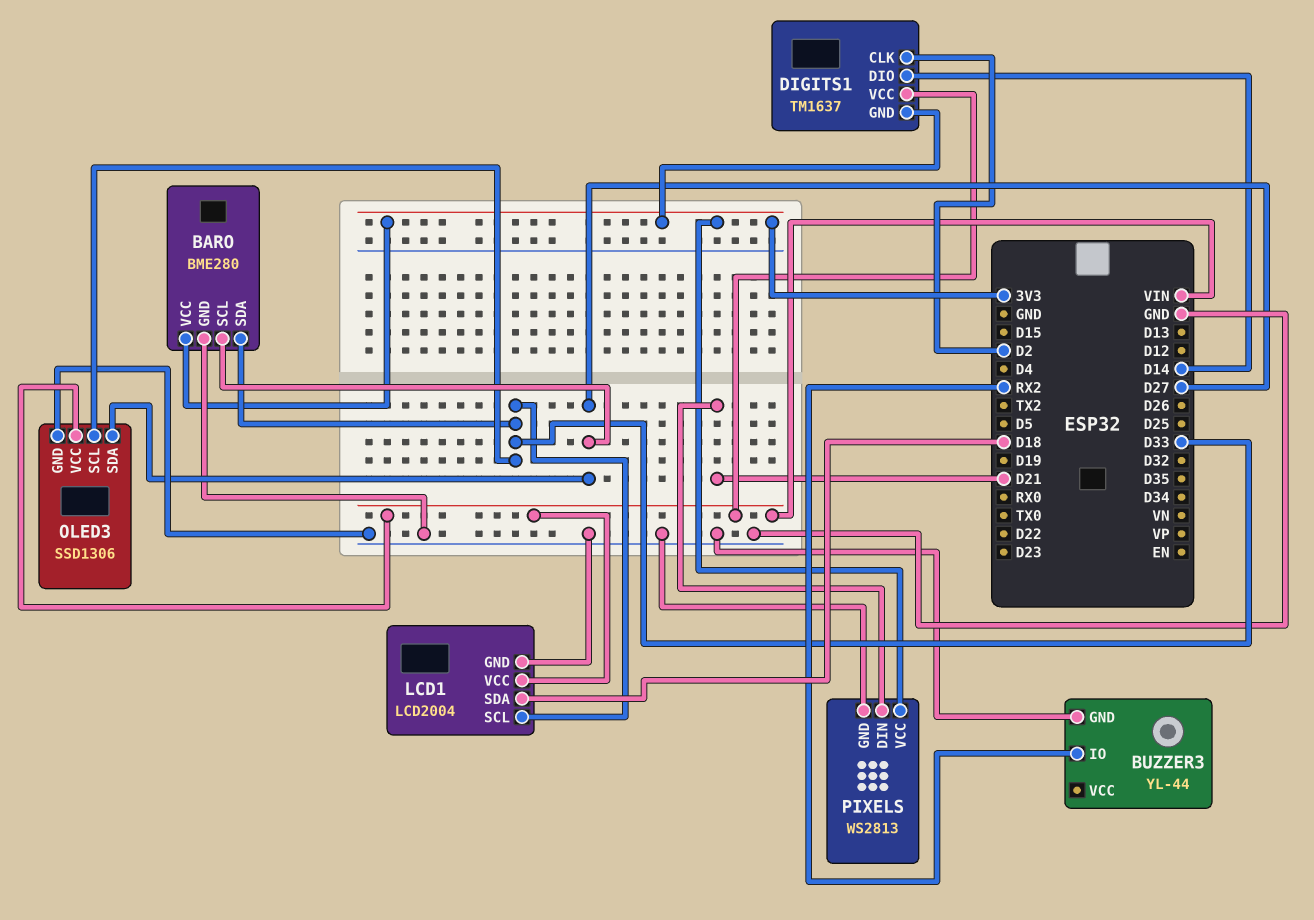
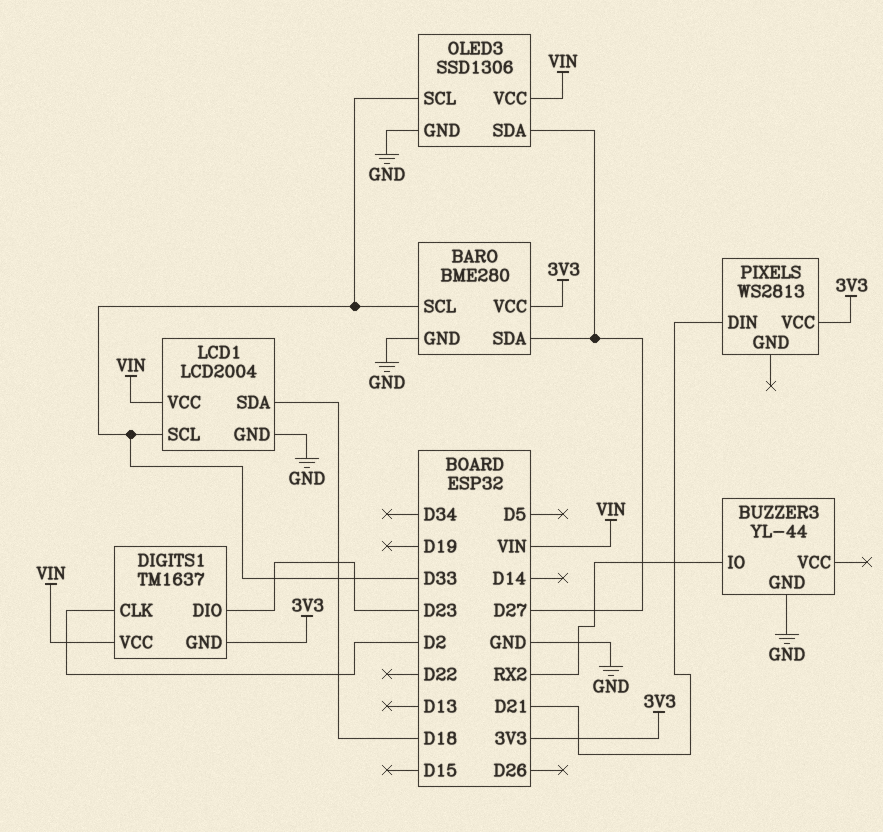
BARO pin SCL: D27 -> D33
BARO pin SDA: D33 -> D27
DIGITS1 pin DIO: D14 -> D23
PIXELS pin GND: GND -> none

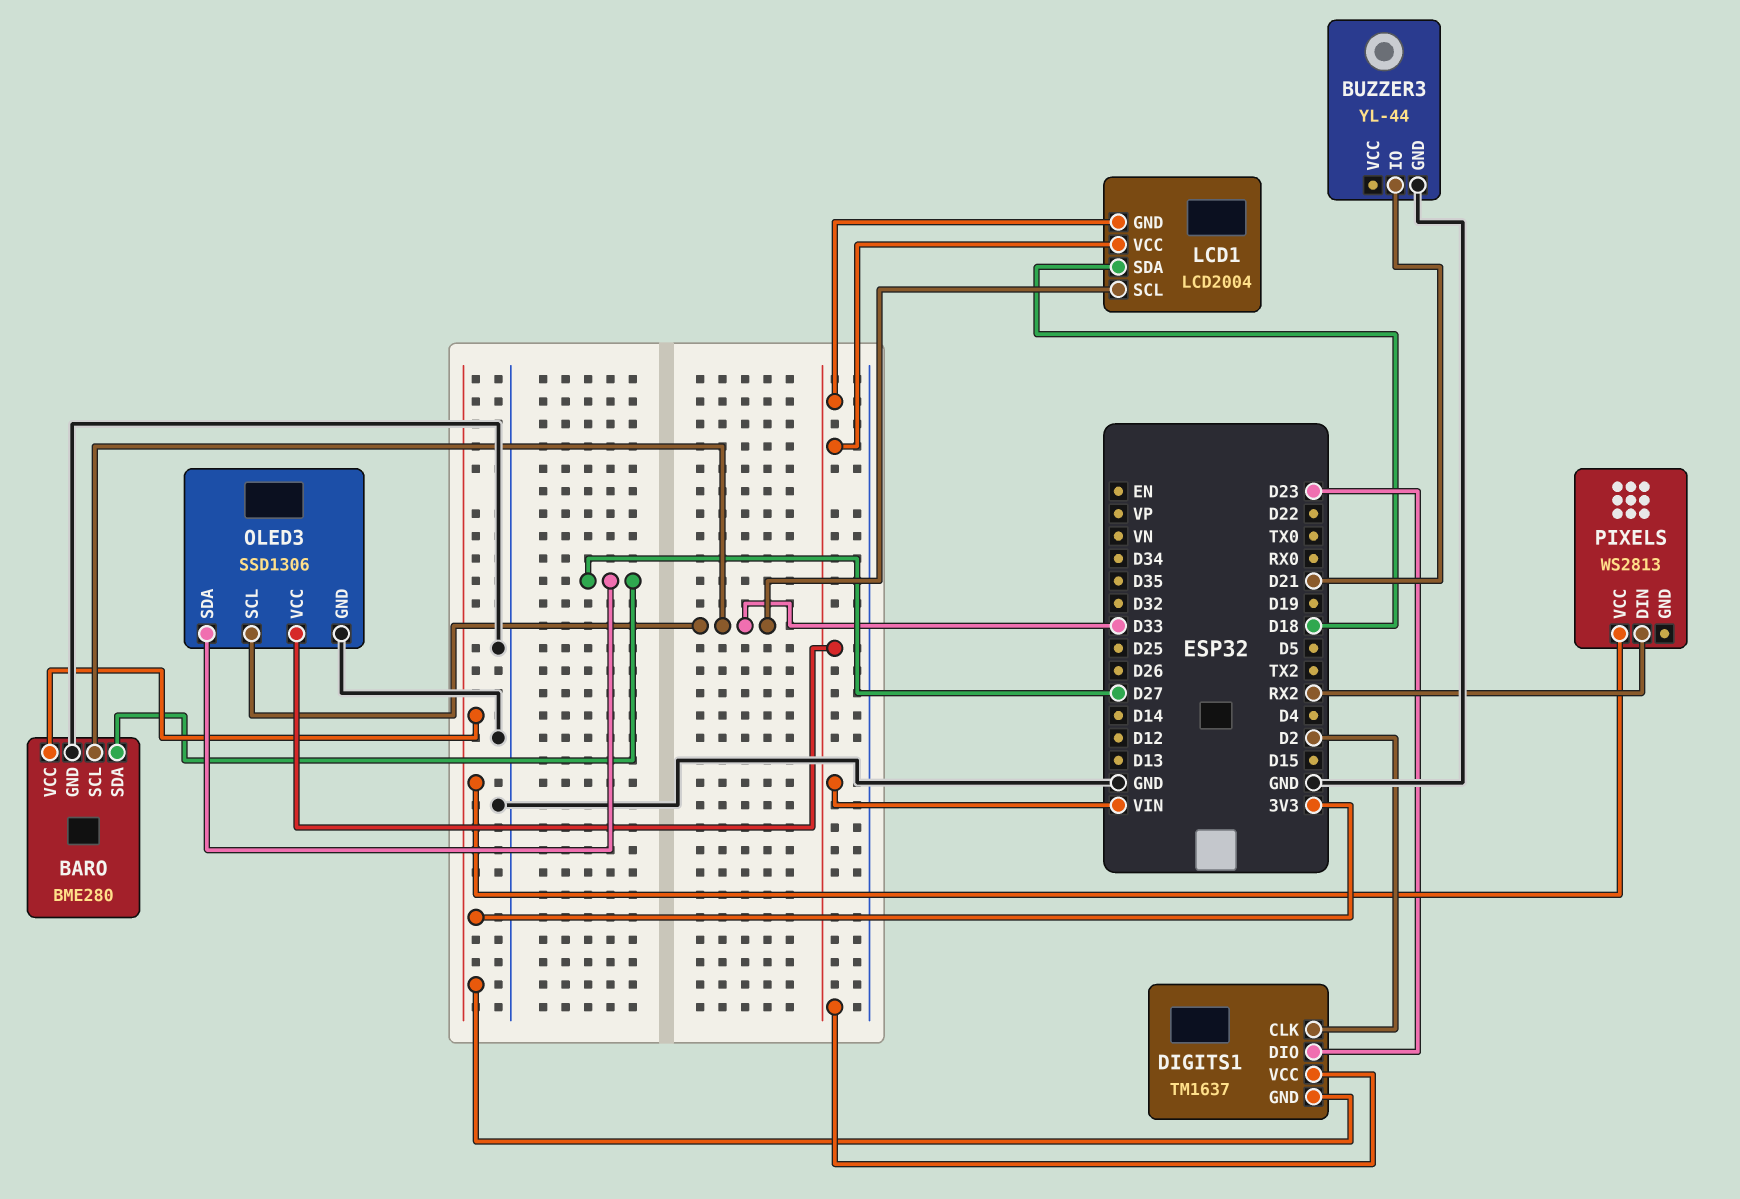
BUZZER3 pin IO: RX2 -> D21
LCD1 pin GND: GND -> VIN
PIXELS pin DIN: D21 -> RX2

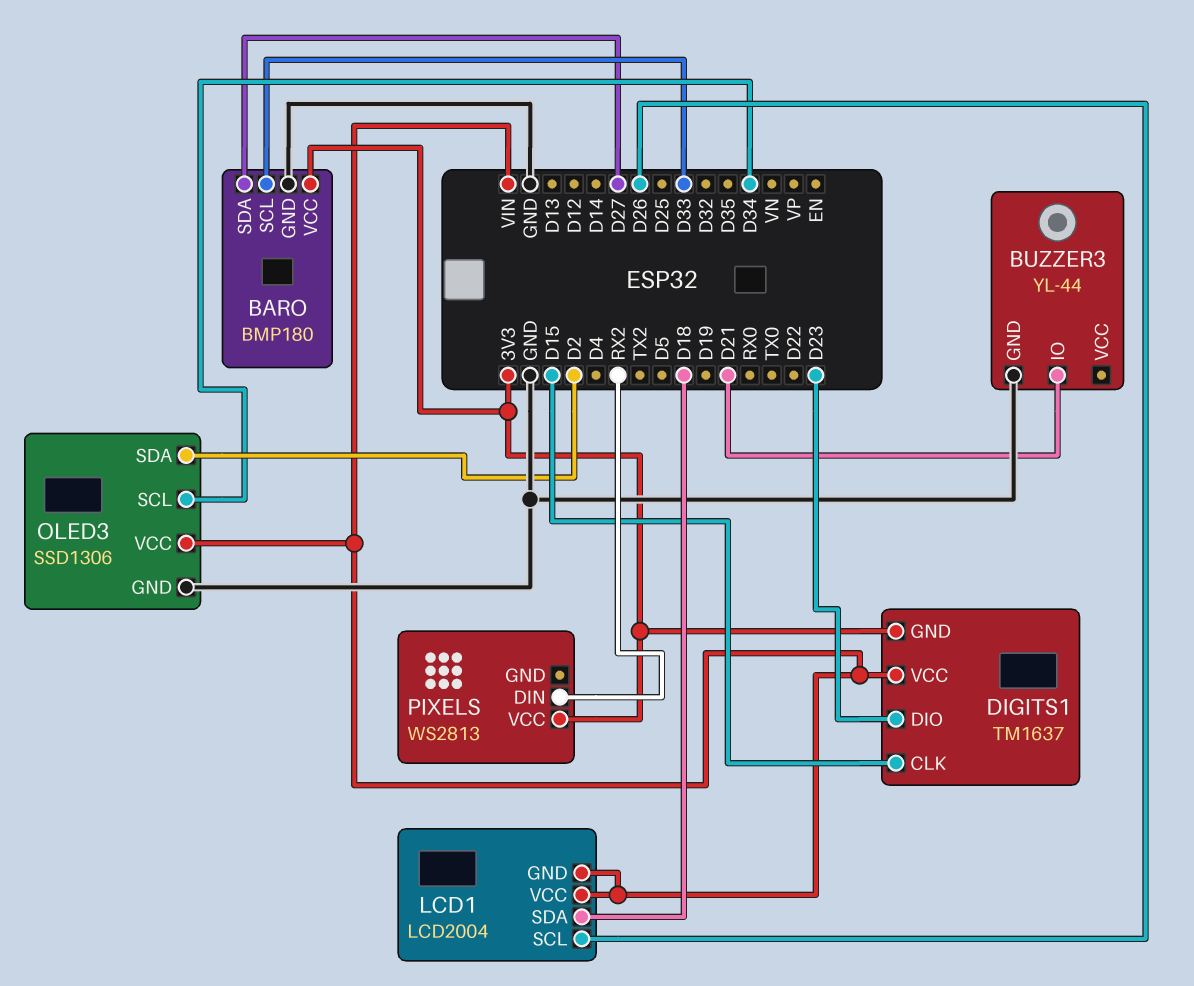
BARO: BME280 -> BMP180
DIGITS1 pin CLK: D2 -> D15
LCD1 pin SCL: D33 -> D26
OLED3 pin SCL: D33 -> D34
OLED3 pin SDA: D27 -> D2

